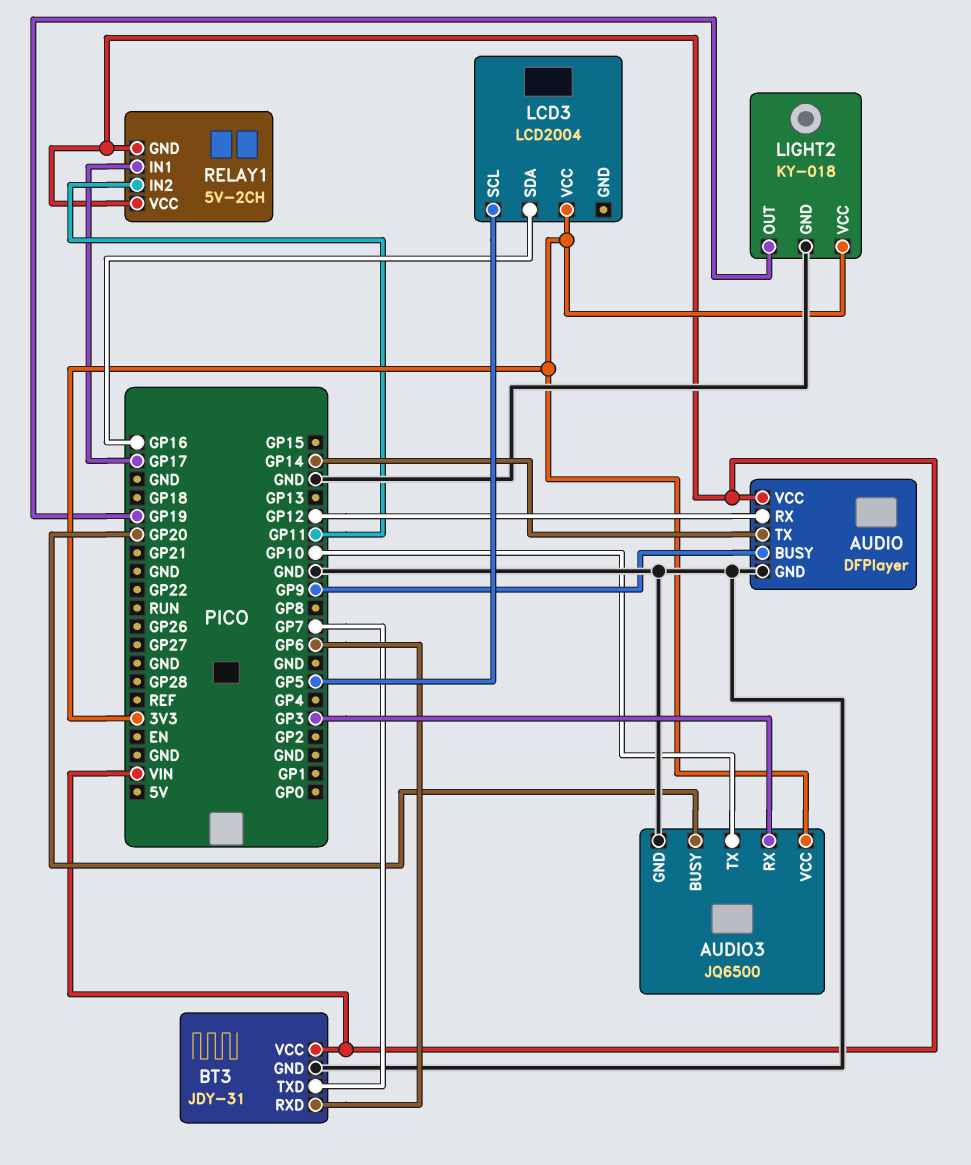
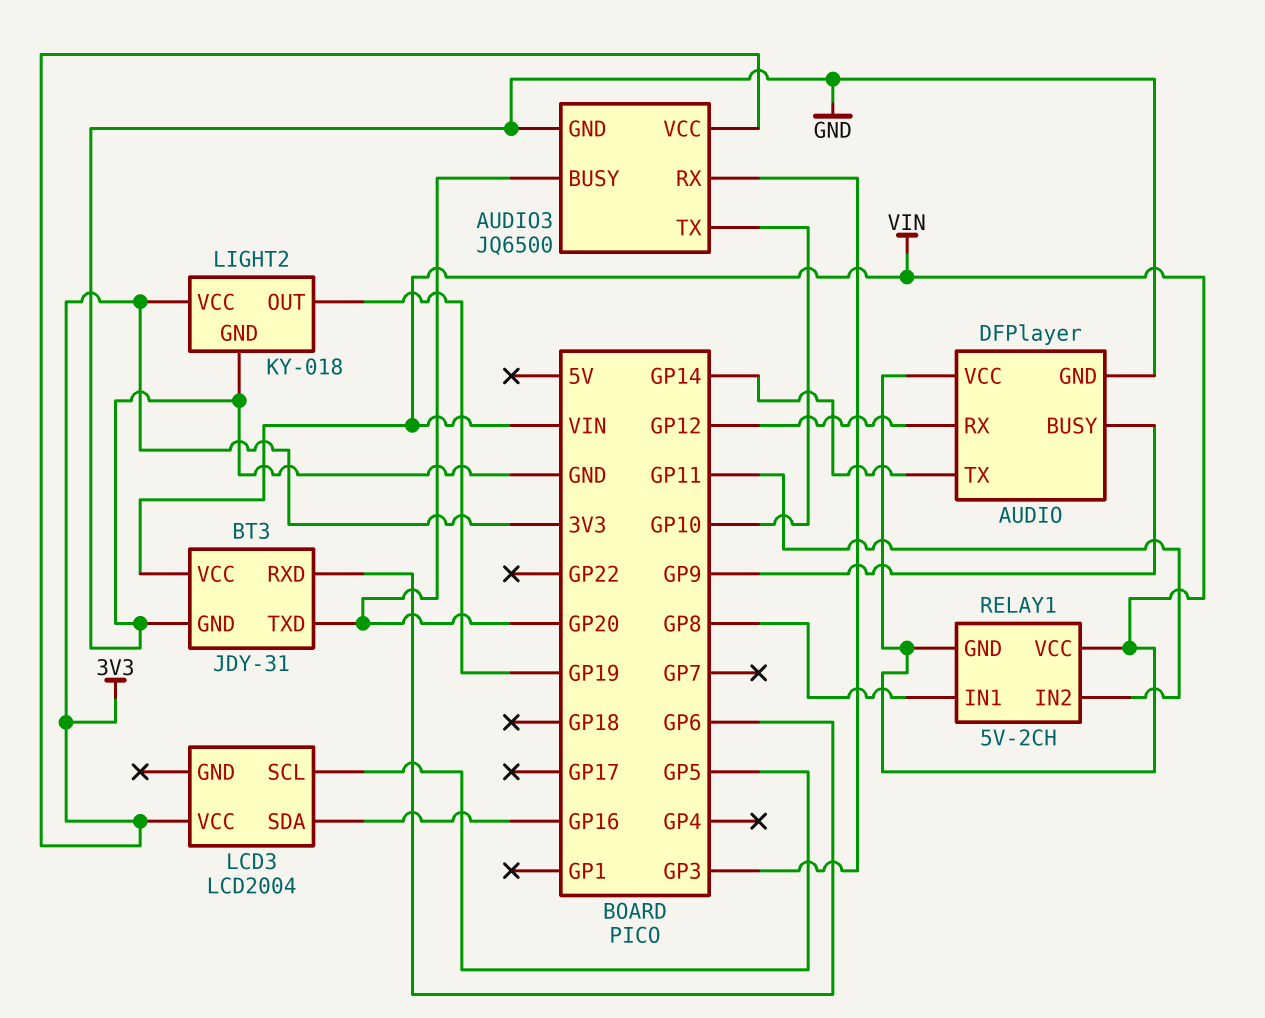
BT3 pin TXD: GP7 -> GP20
RELAY1 pin IN1: GP17 -> GP8

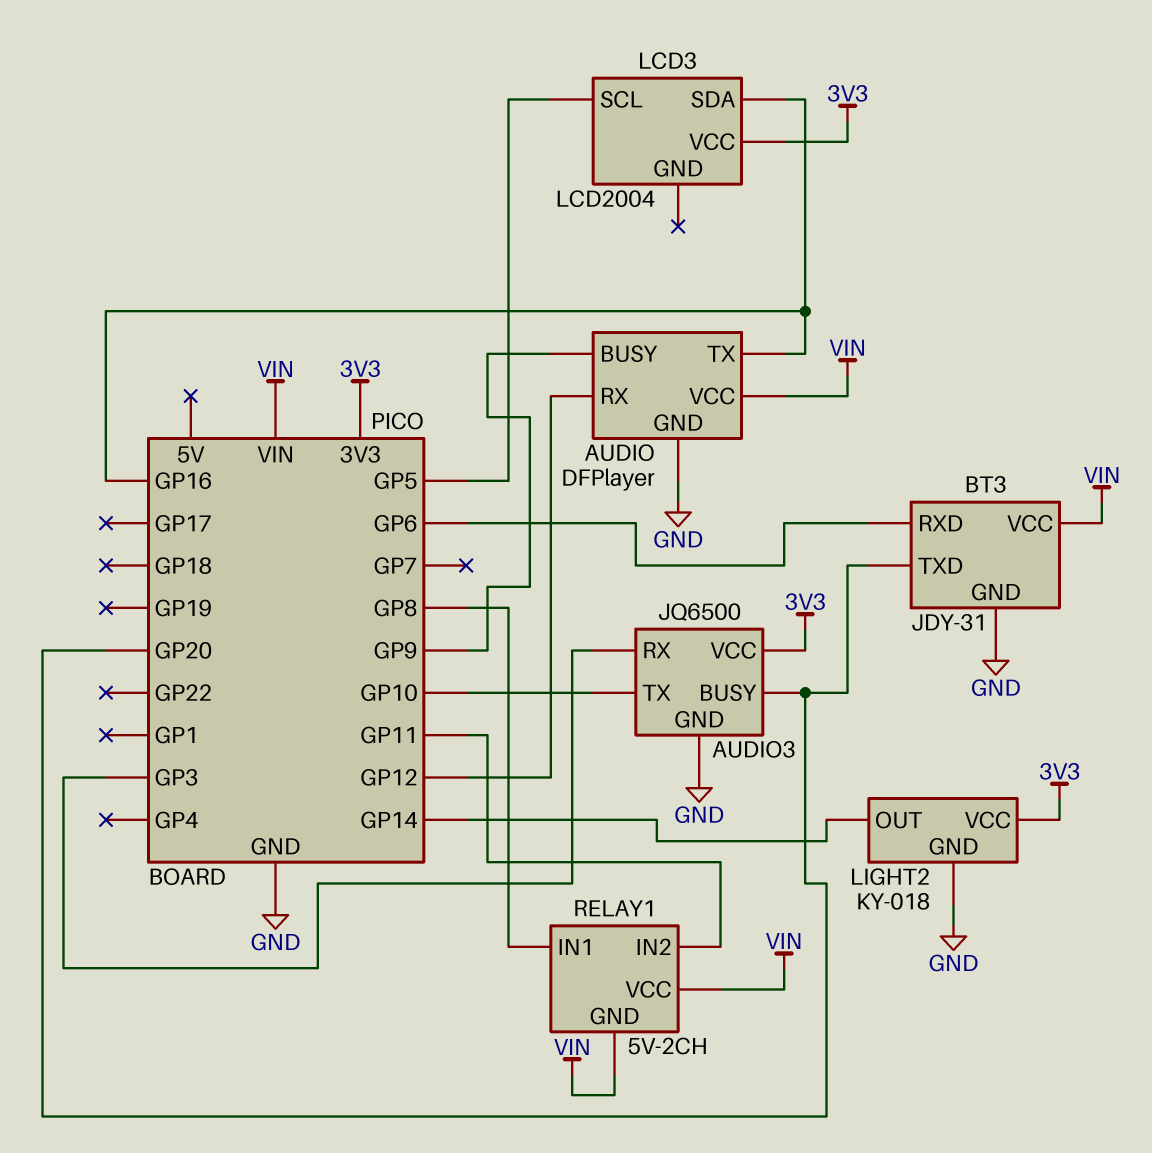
AUDIO pin TX: GP14 -> GP16
LIGHT2 pin OUT: GP19 -> GP14

